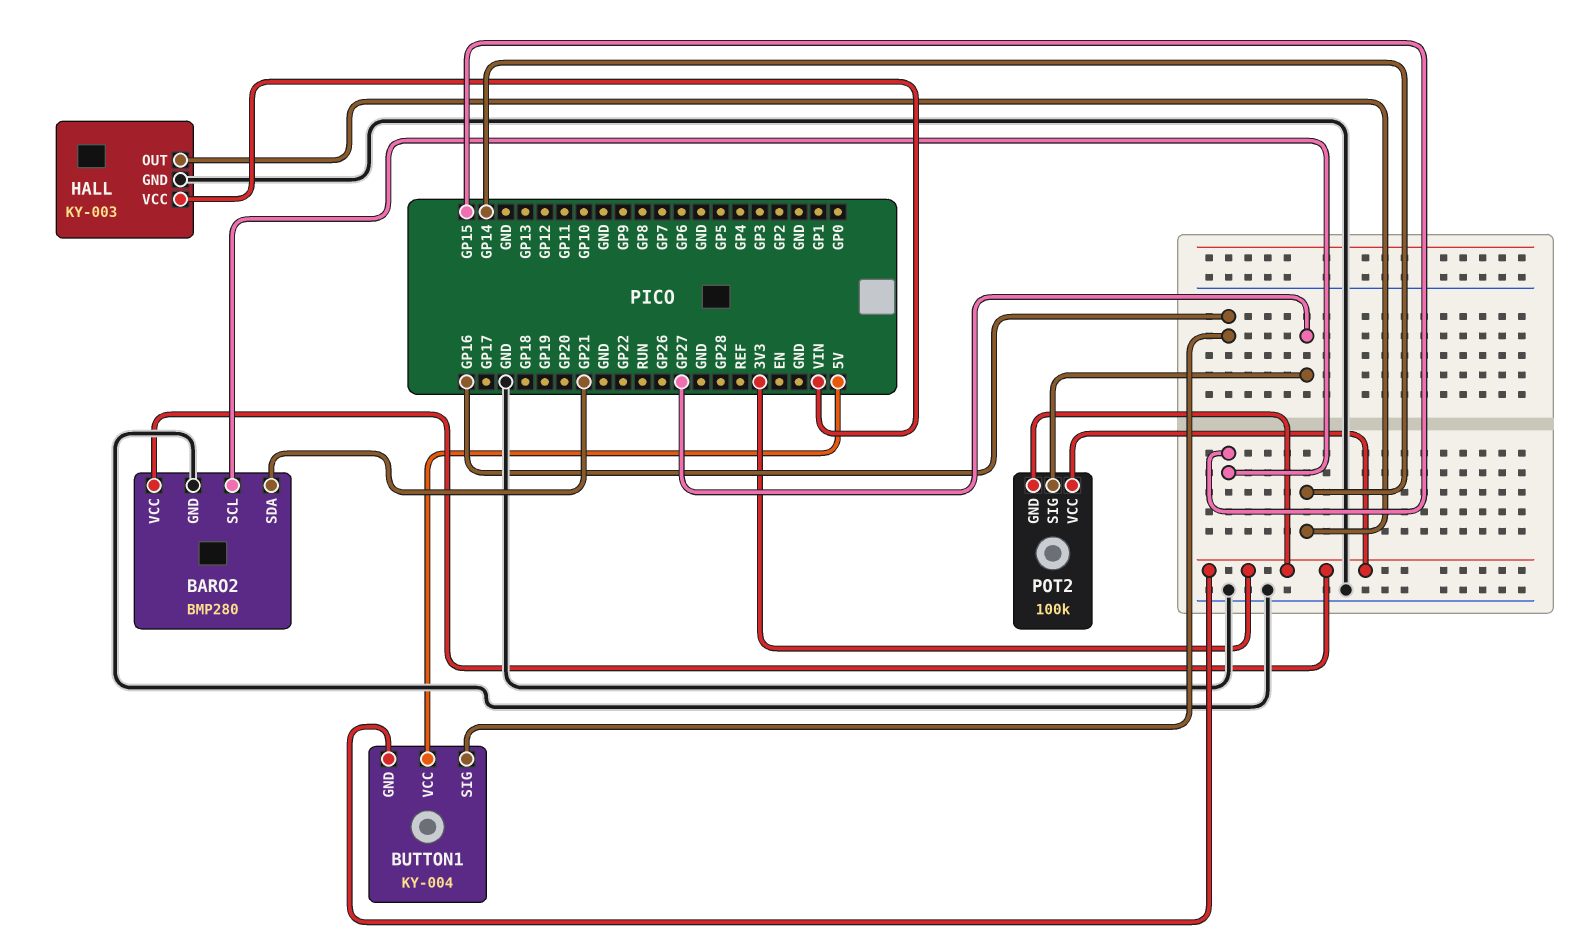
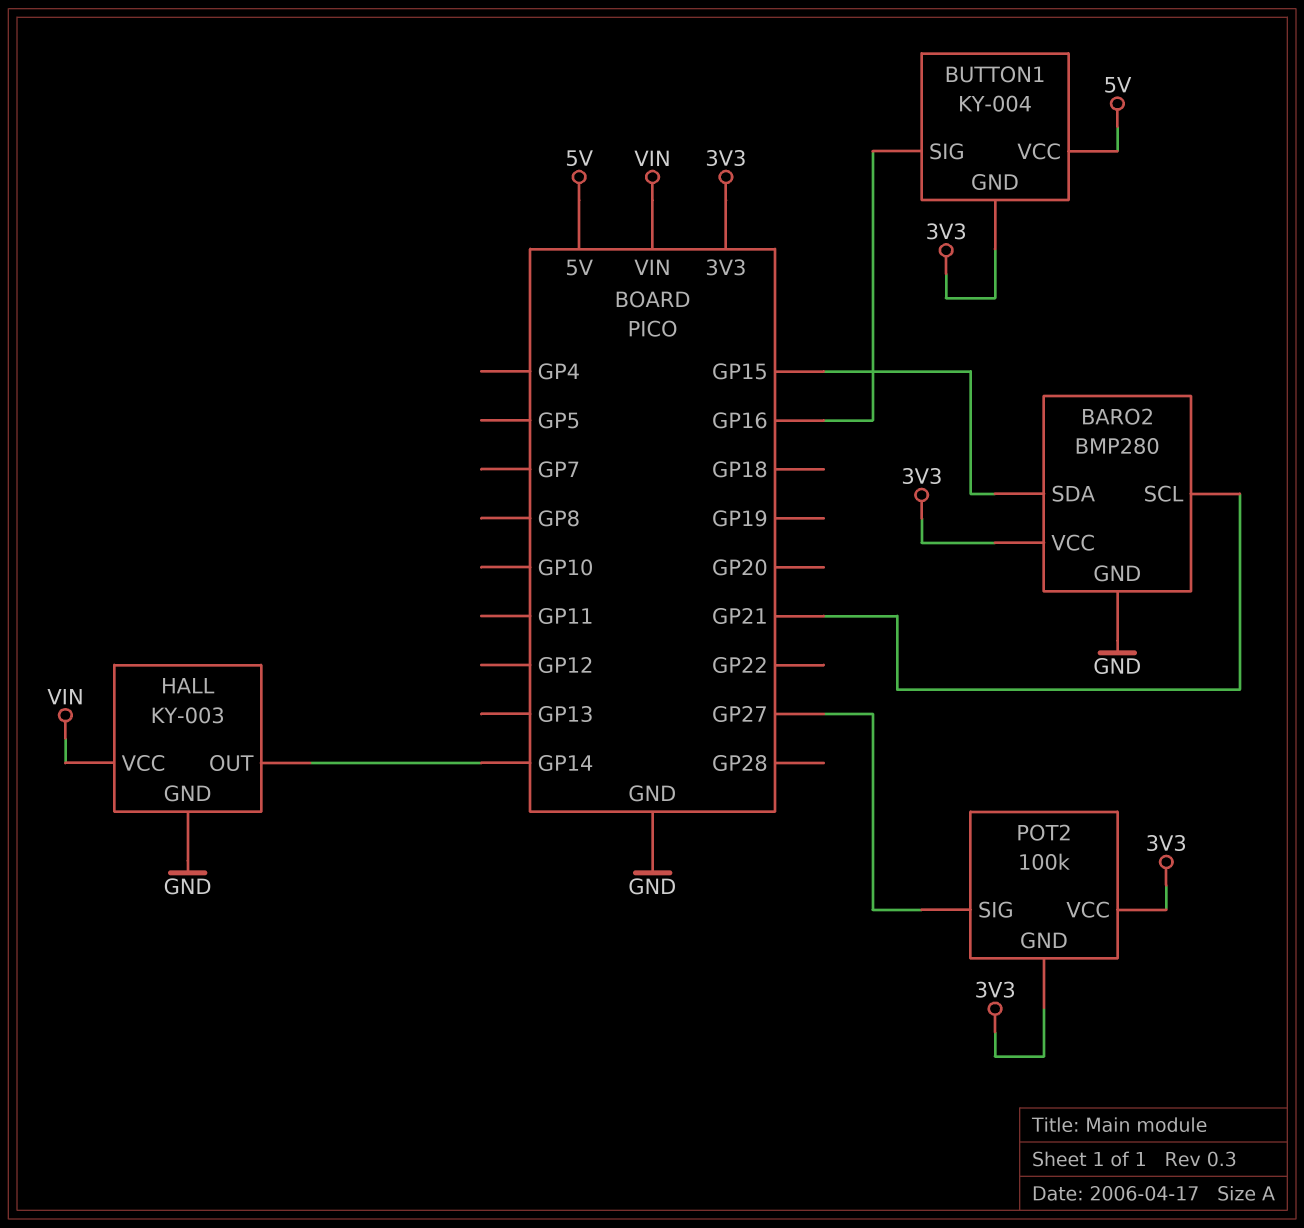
BARO2 pin SCL: GP15 -> GP21
BARO2 pin SDA: GP21 -> GP15

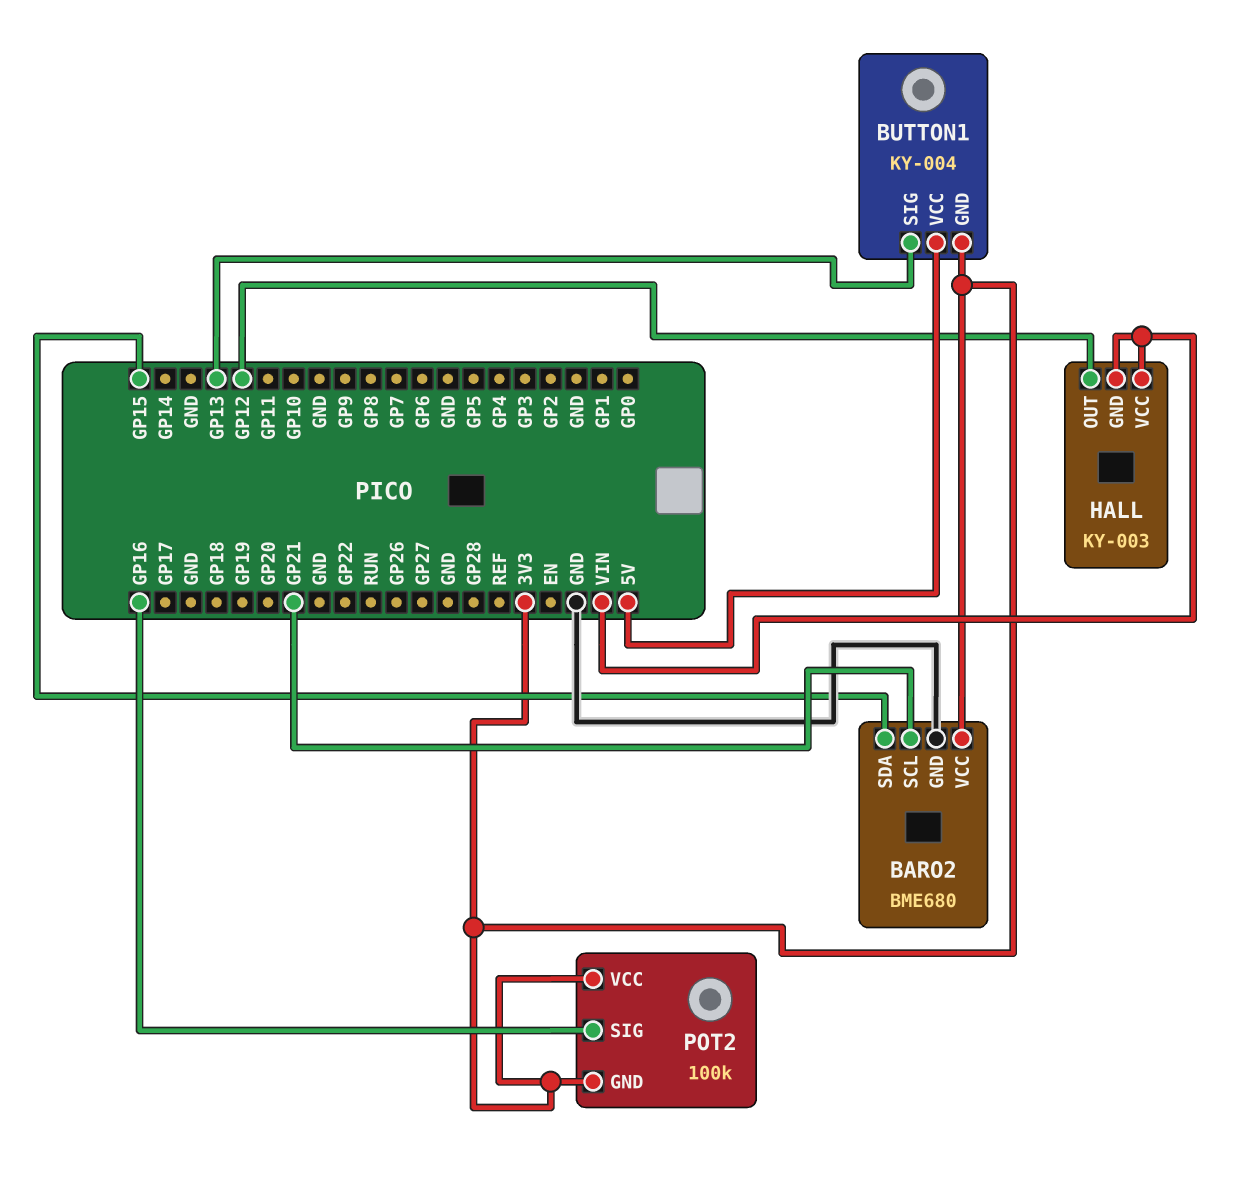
BARO2: BMP280 -> BME680
BUTTON1 pin SIG: GP16 -> GP13
HALL pin GND: GND -> VIN
HALL pin OUT: GP14 -> GP12
POT2 pin SIG: GP27 -> GP16

